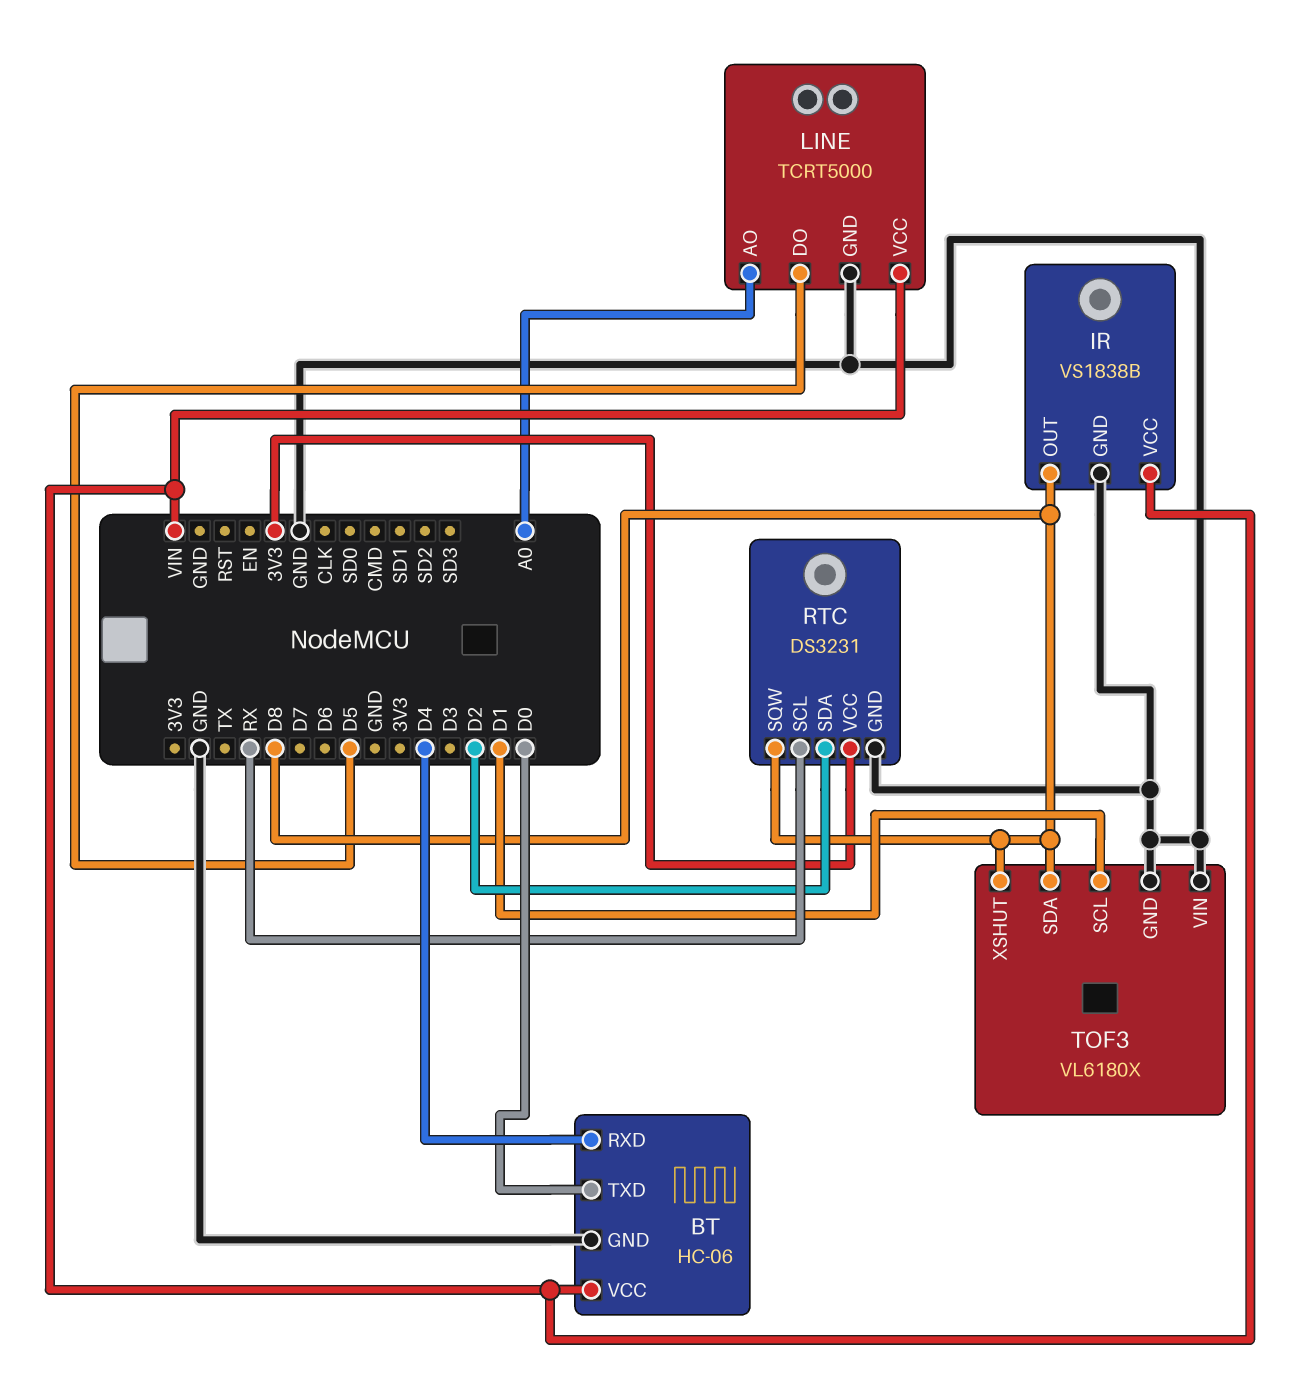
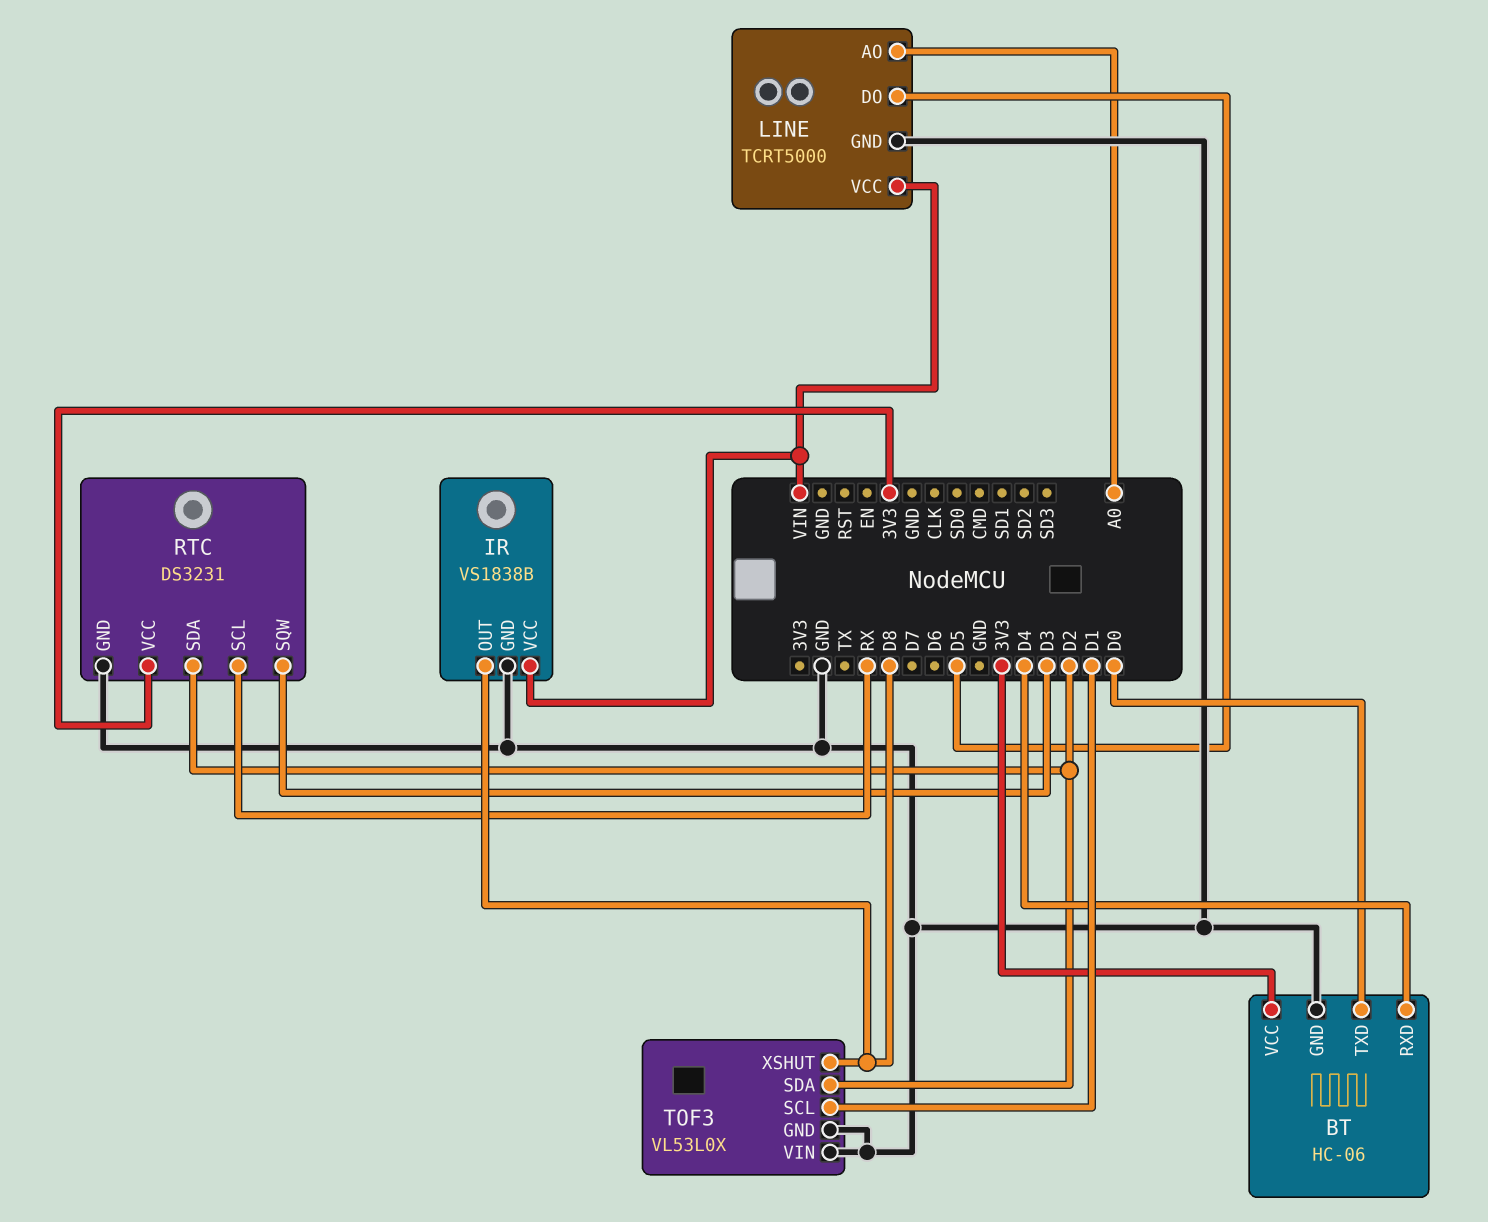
BT pin VCC: VIN -> 3V3
RTC pin SQW: D8 -> D3
TOF3: VL6180X -> VL53L0X
TOF3 pin SDA: D8 -> D2

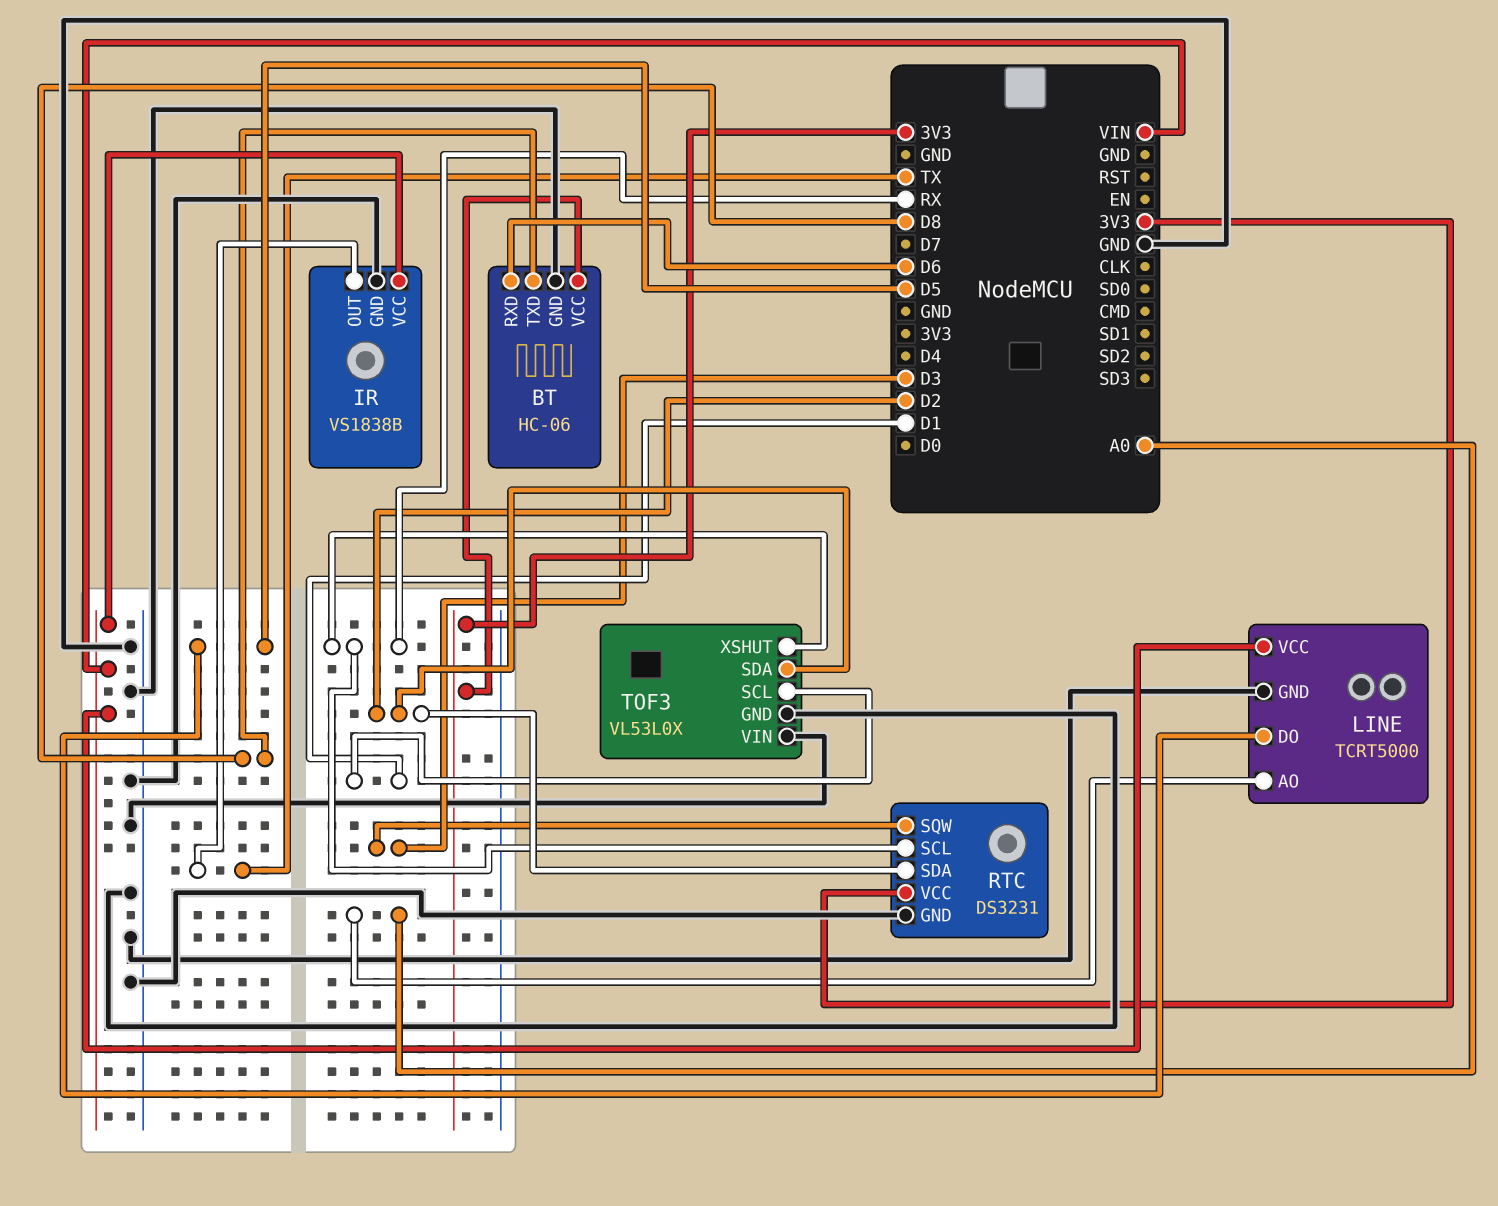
BT pin RXD: D4 -> D6
BT pin TXD: D0 -> D8
IR pin OUT: D8 -> TX
TOF3 pin XSHUT: D8 -> RX

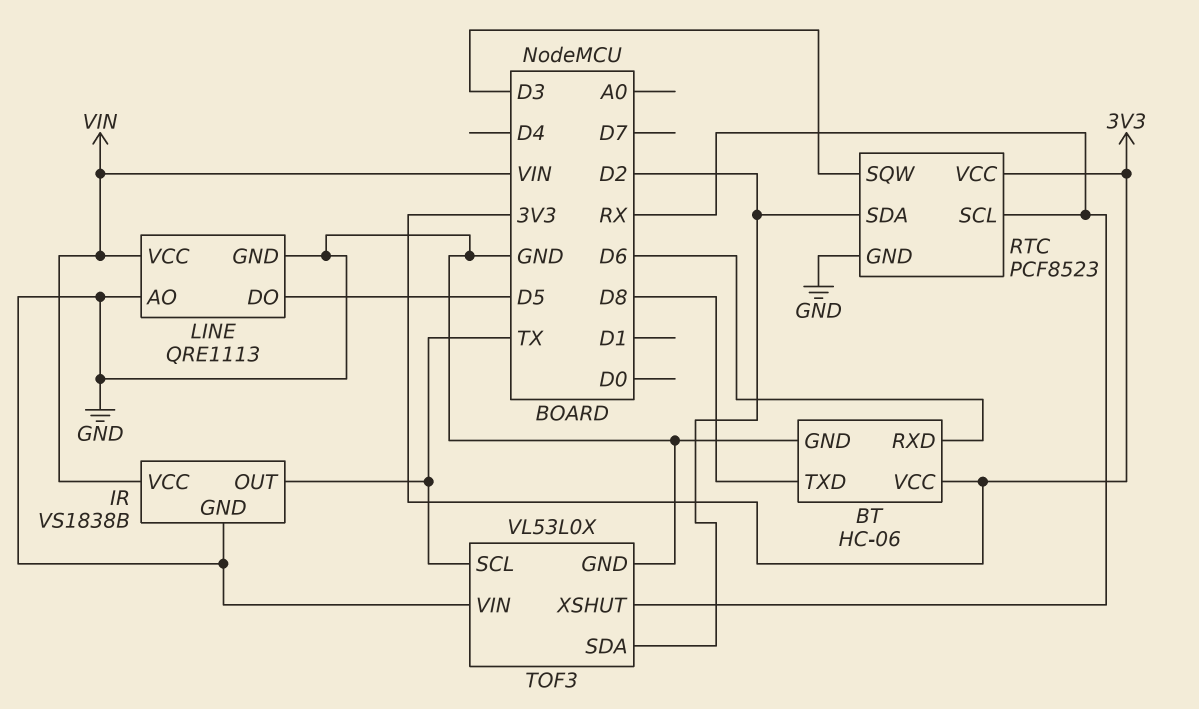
LINE: TCRT5000 -> QRE1113
LINE pin AO: A0 -> GND
RTC: DS3231 -> PCF8523
TOF3 pin SCL: D1 -> TX

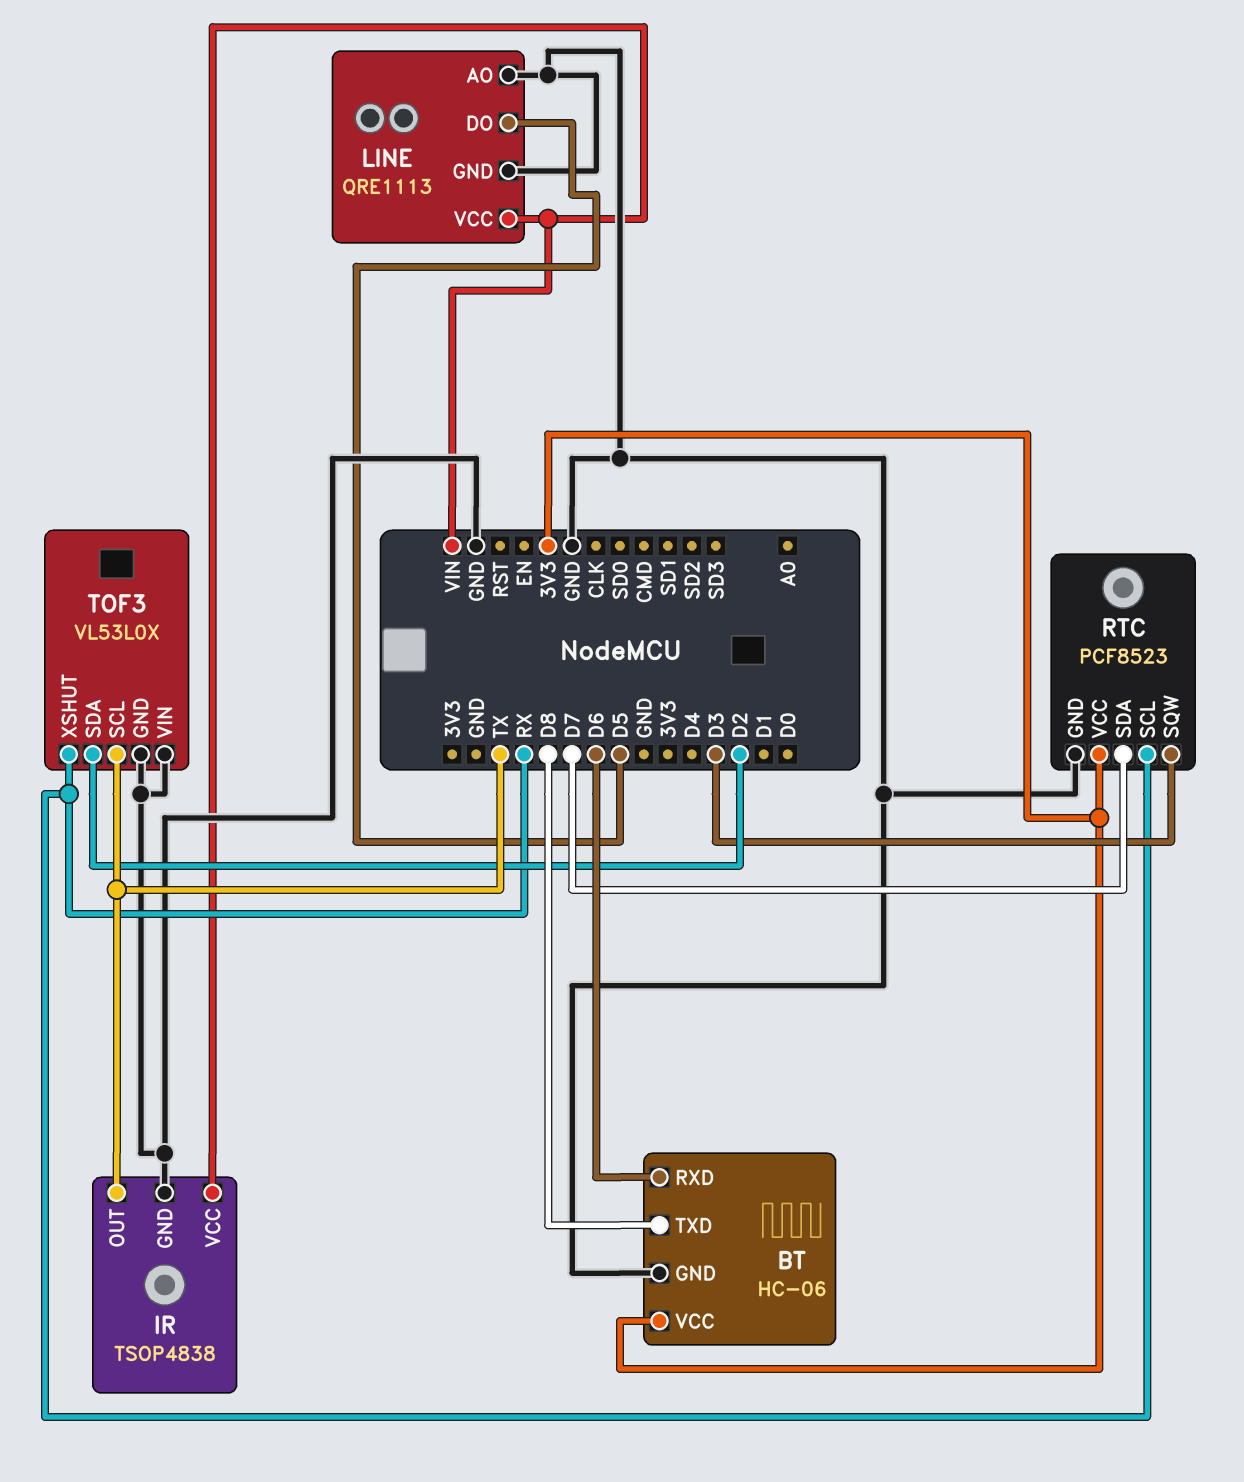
IR: VS1838B -> TSOP4838
RTC pin SDA: D2 -> D7

